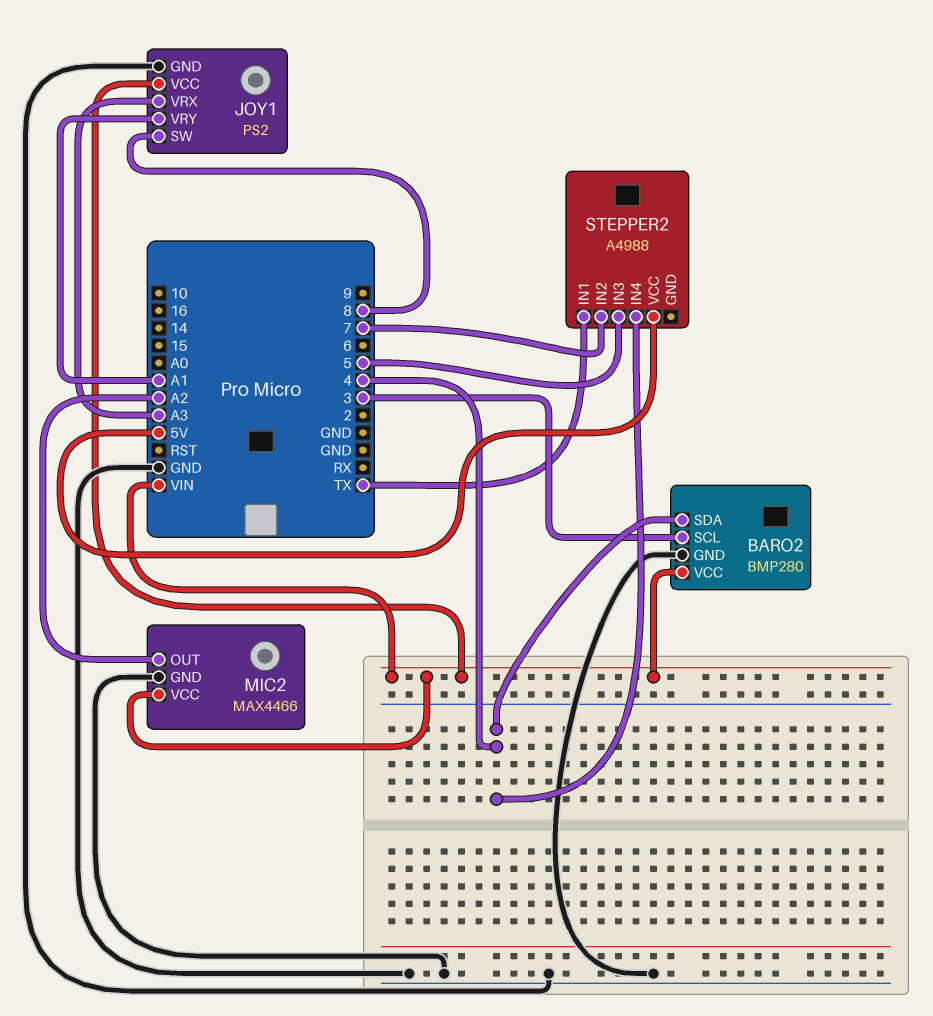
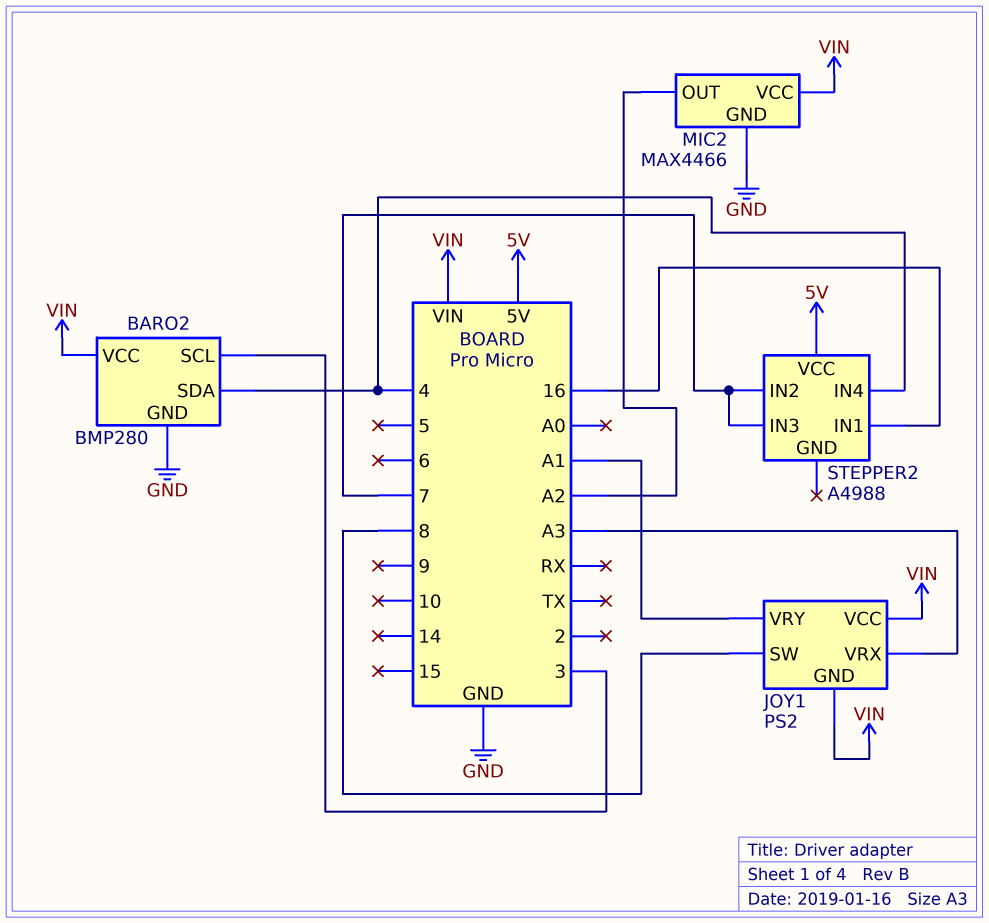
JOY1 pin GND: GND -> VIN
STEPPER2 pin IN1: TX -> 16
STEPPER2 pin IN3: 5 -> 7

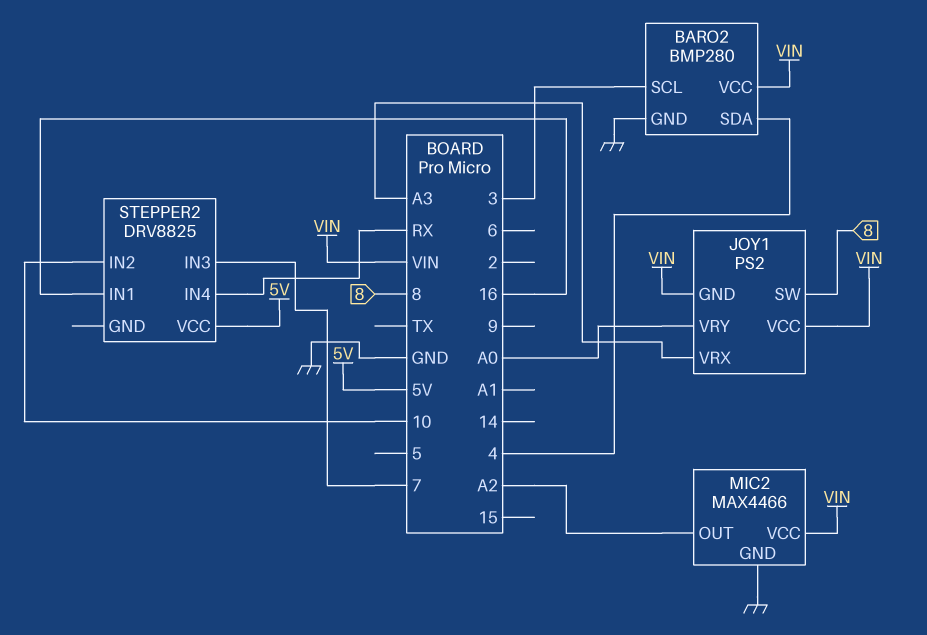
JOY1 pin VRY: A1 -> A0
STEPPER2: A4988 -> DRV8825
STEPPER2 pin IN2: 7 -> 10
STEPPER2 pin IN4: 4 -> RX

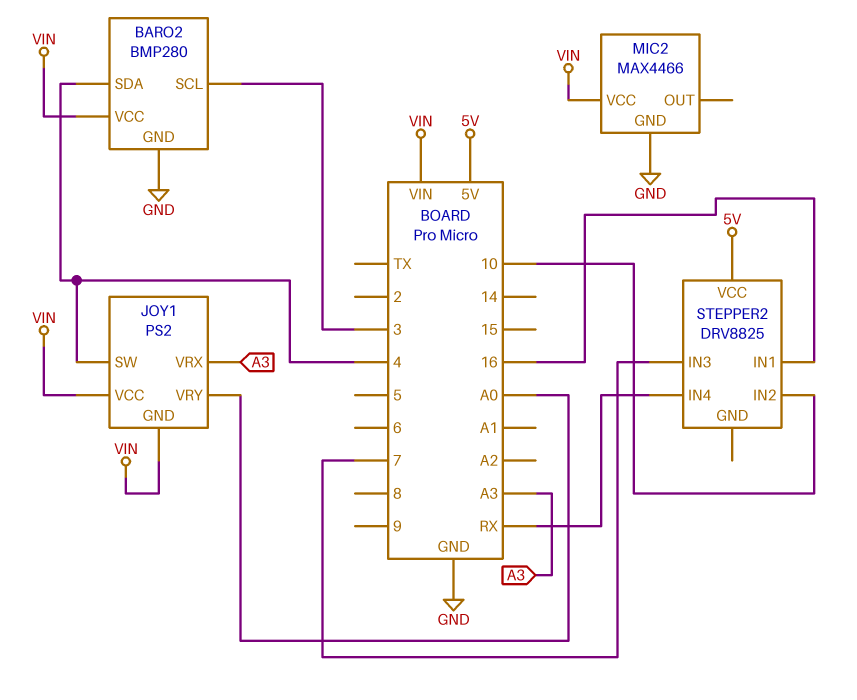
JOY1 pin SW: 8 -> 4
MIC2 pin OUT: A2 -> none

